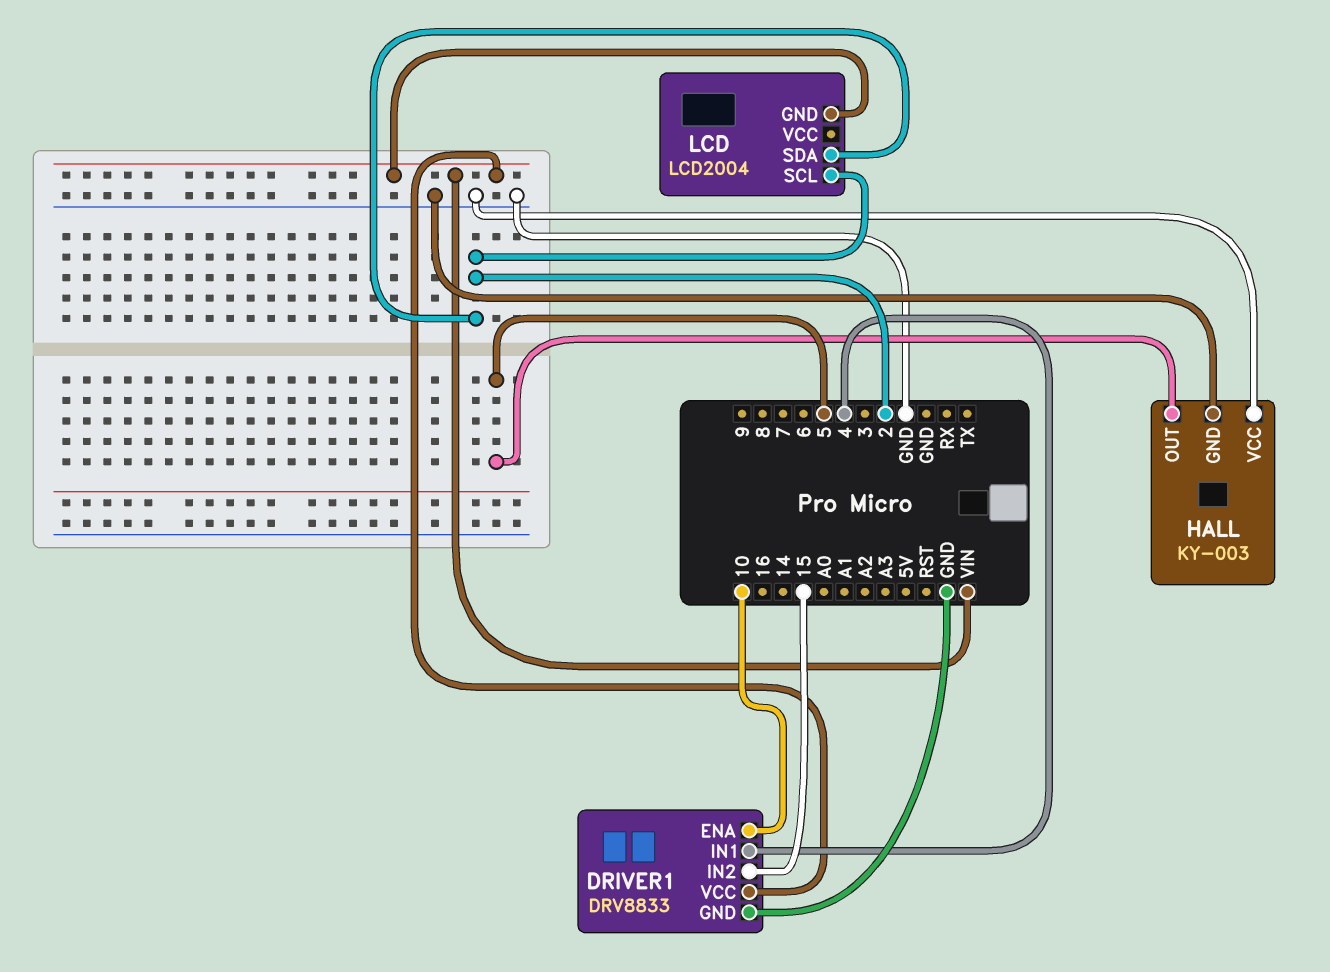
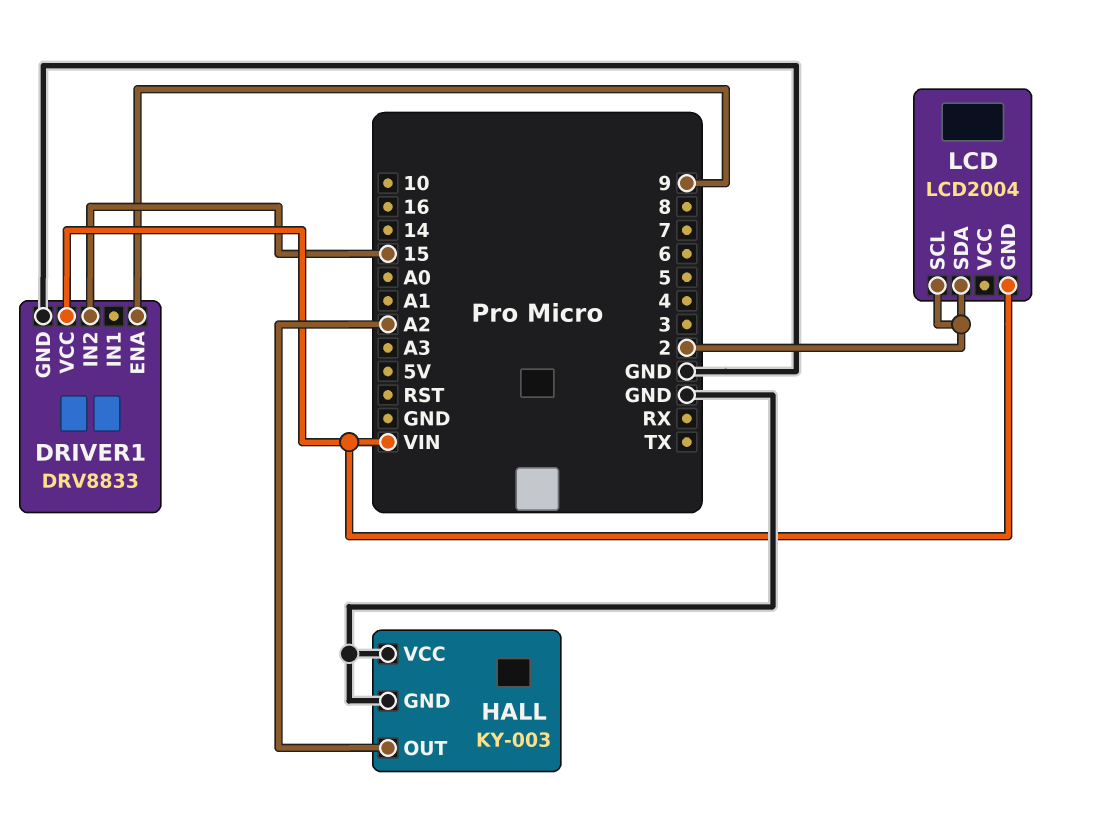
DRIVER1 pin ENA: 10 -> 9
DRIVER1 pin IN1: 4 -> none
HALL pin OUT: 5 -> A2

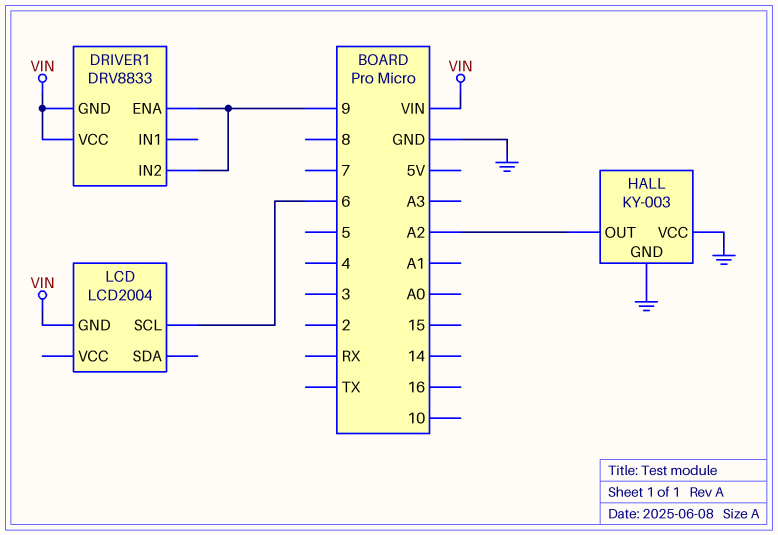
DRIVER1 pin GND: GND -> VIN
DRIVER1 pin IN2: 15 -> 9
LCD pin SCL: 2 -> 6
LCD pin SDA: 2 -> none

